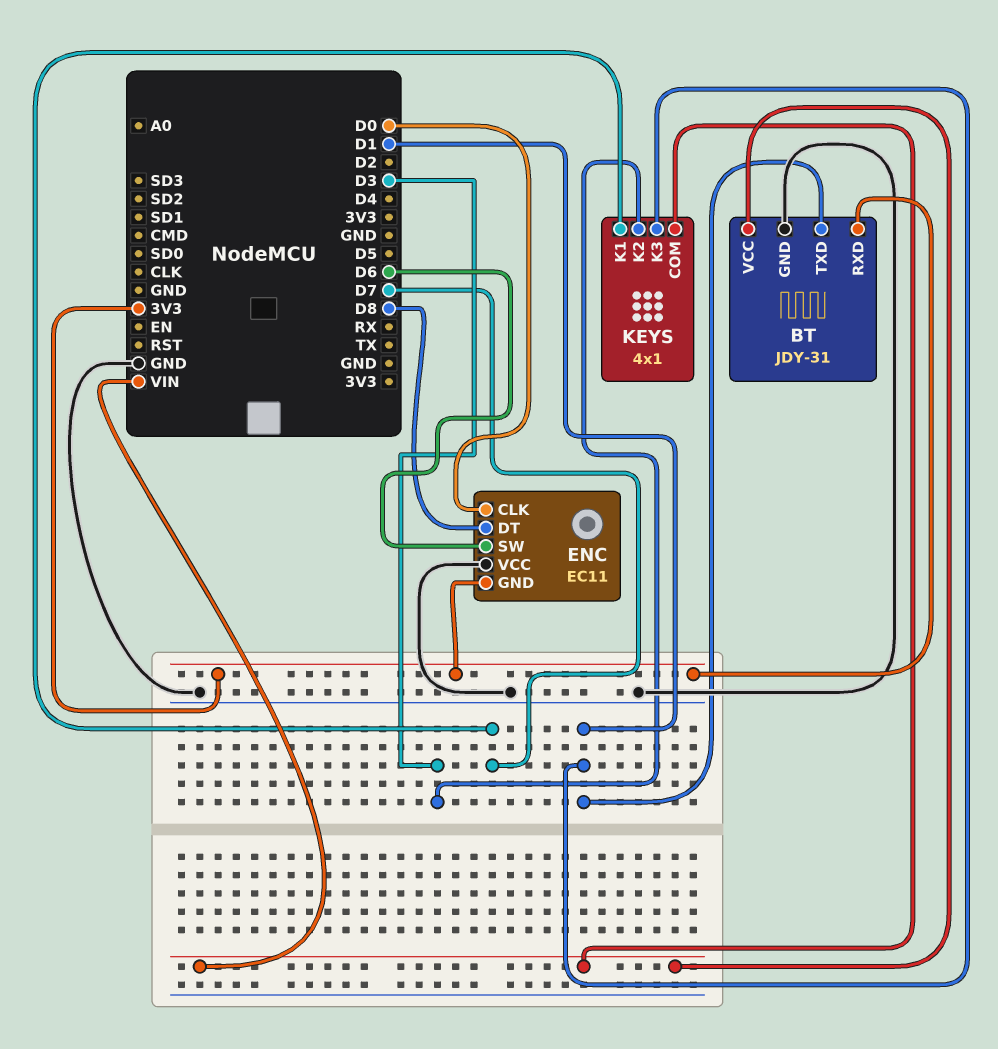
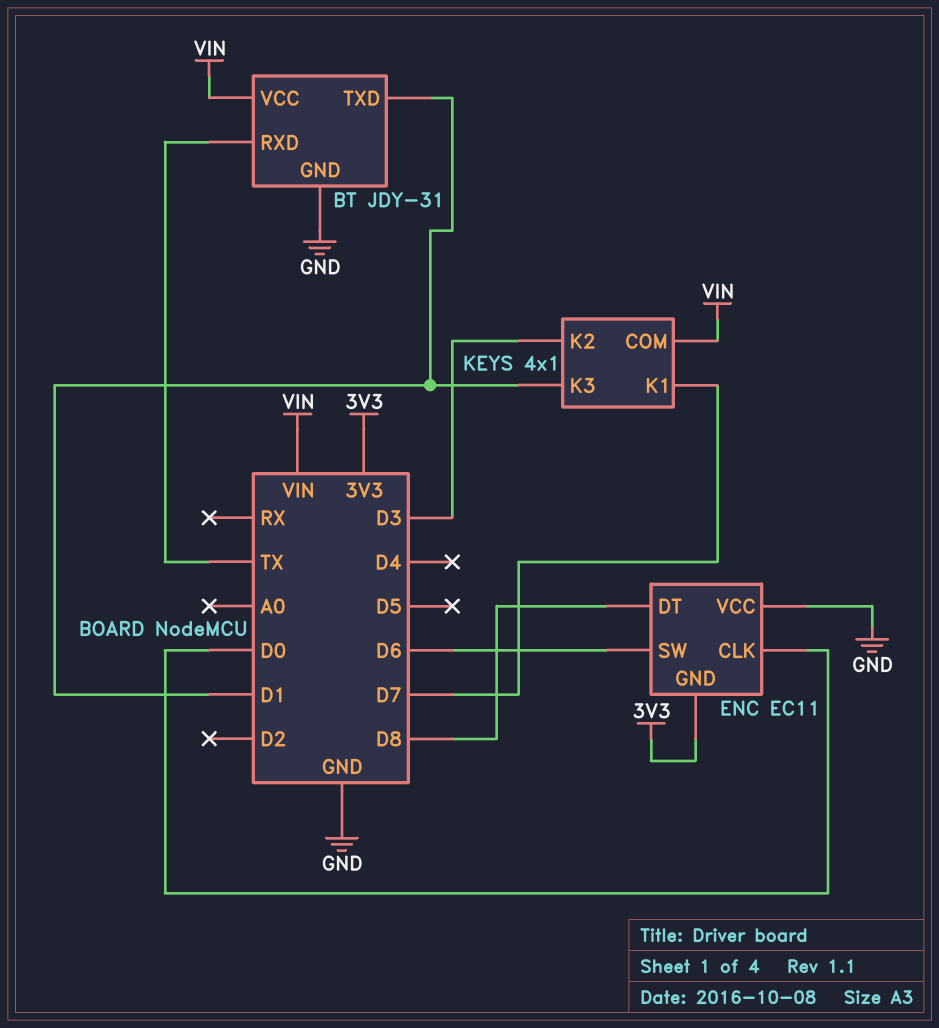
BT pin RXD: 3V3 -> TX

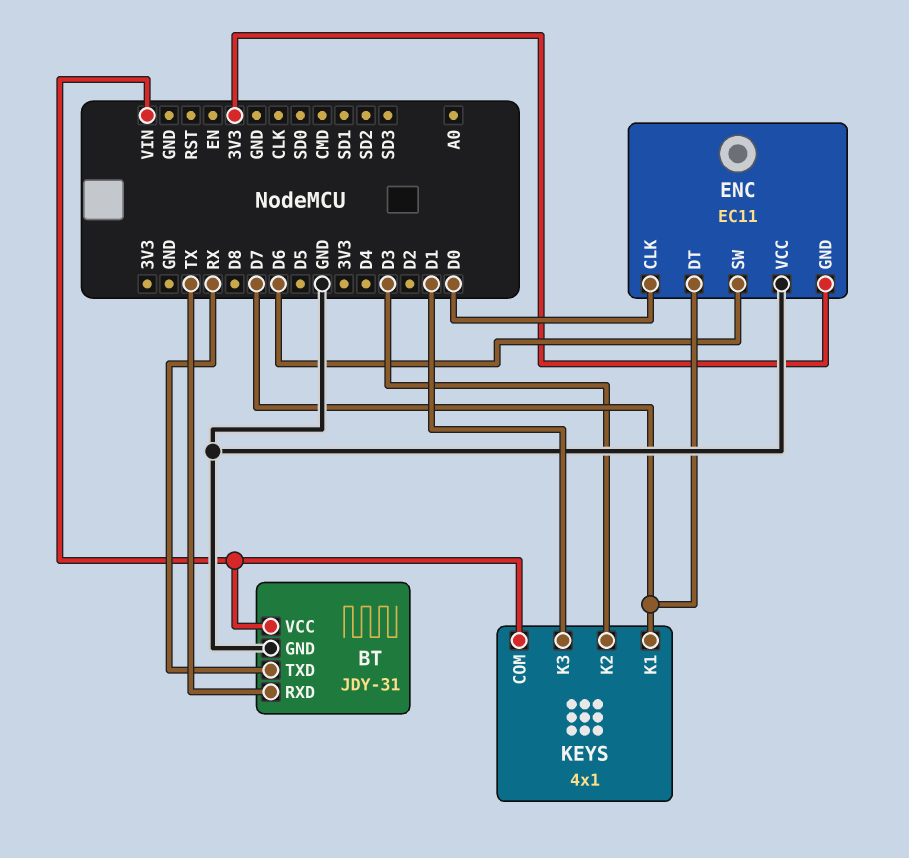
BT pin TXD: D1 -> RX
ENC pin DT: D8 -> D7

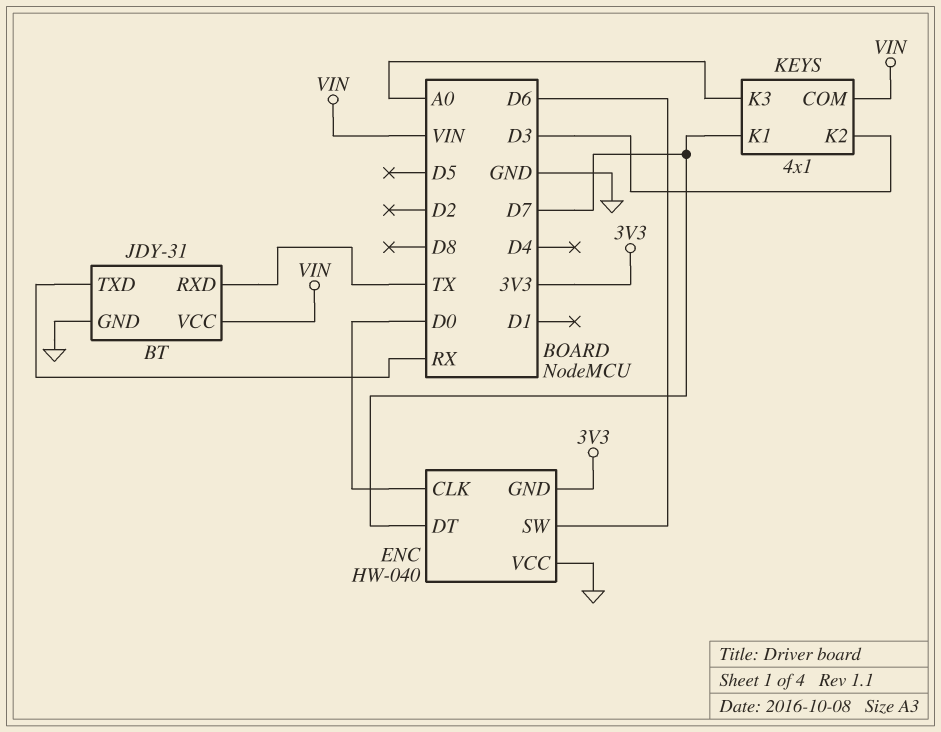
ENC: EC11 -> HW-040
KEYS pin K3: D1 -> A0

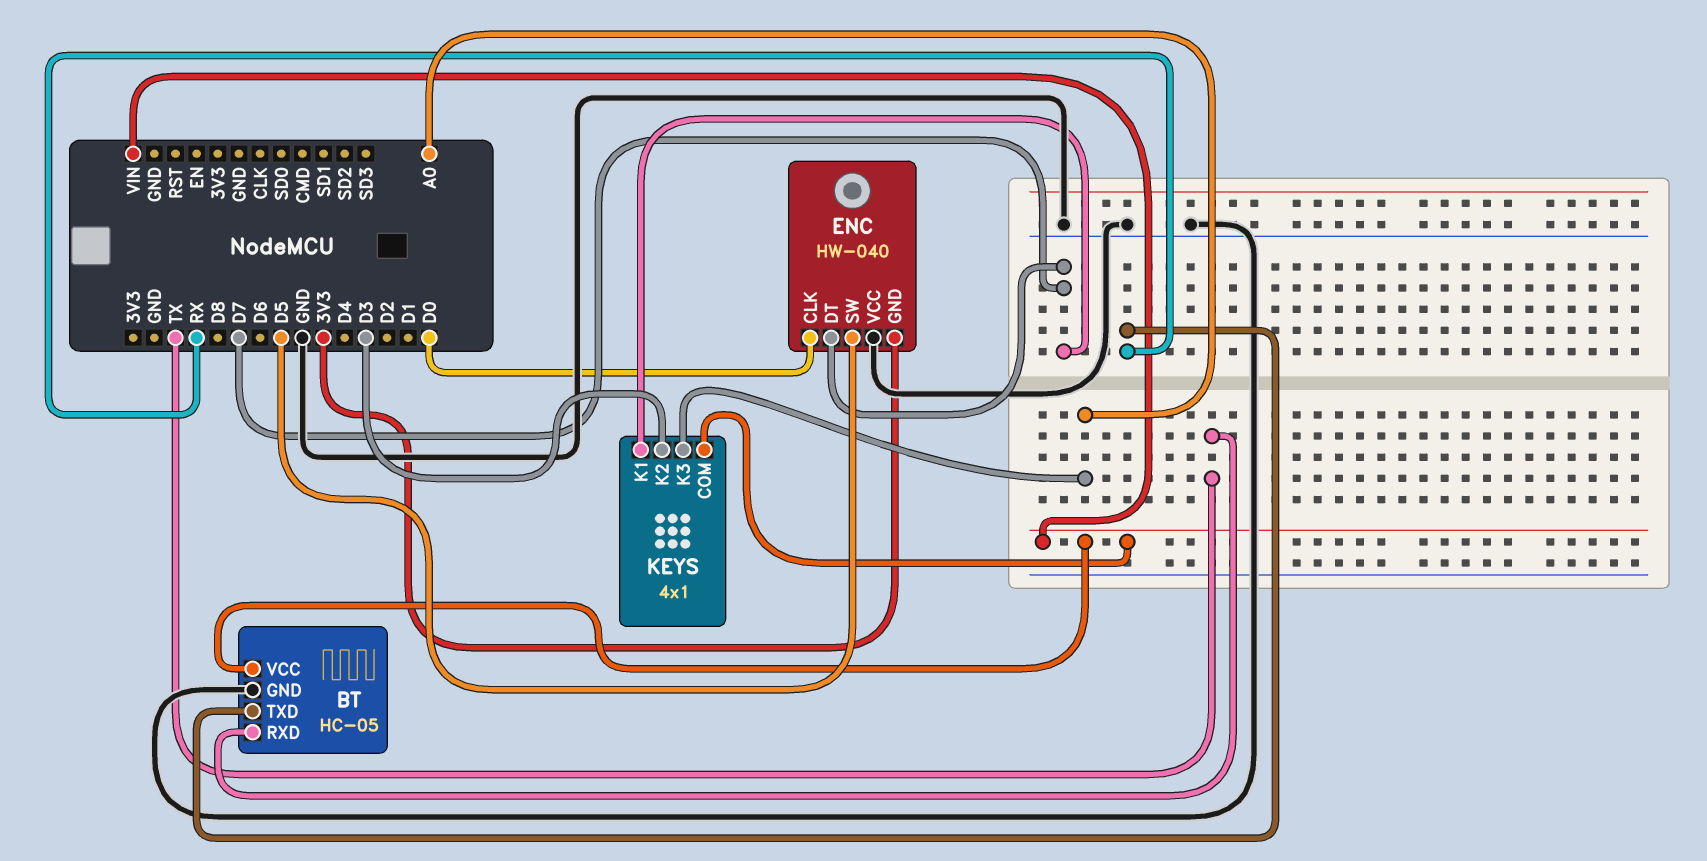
BT: JDY-31 -> HC-05
ENC pin SW: D6 -> D5

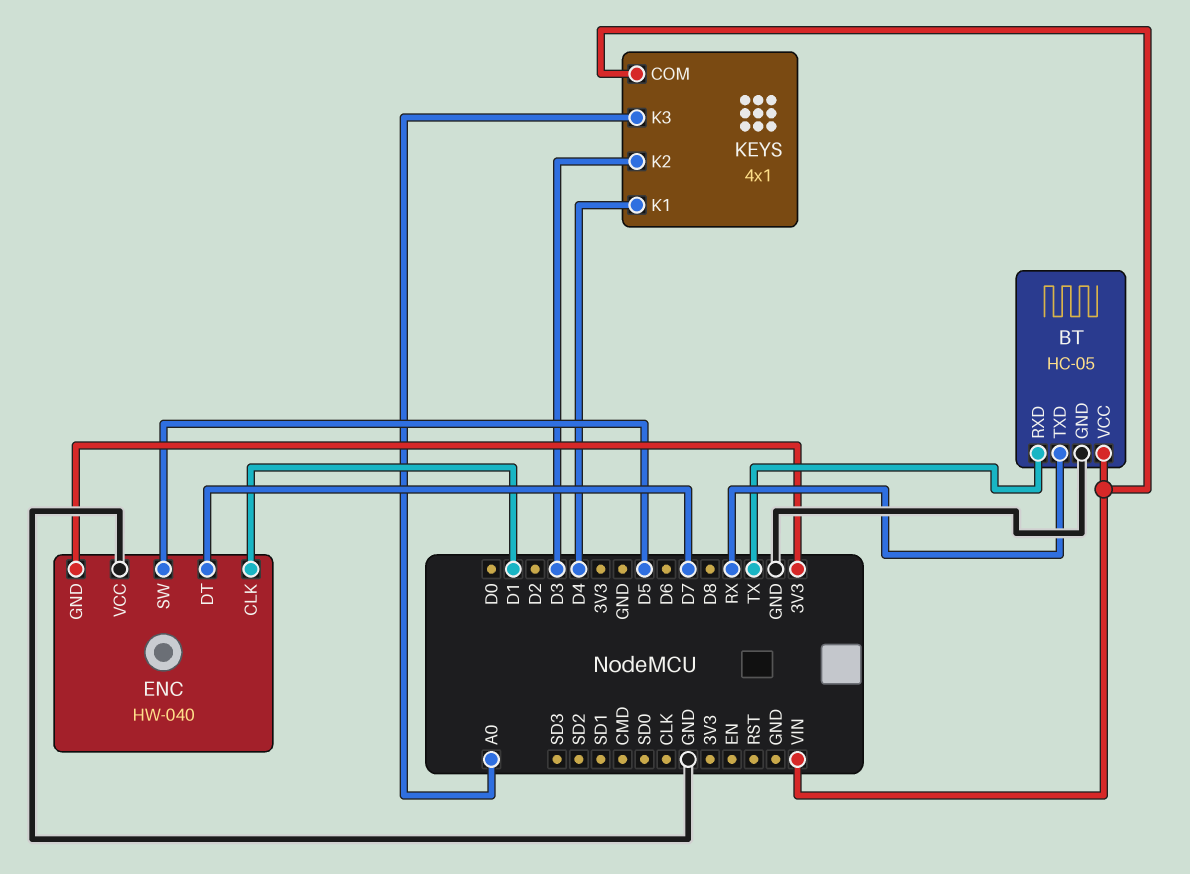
ENC pin CLK: D0 -> D1
KEYS pin K1: D7 -> D4

